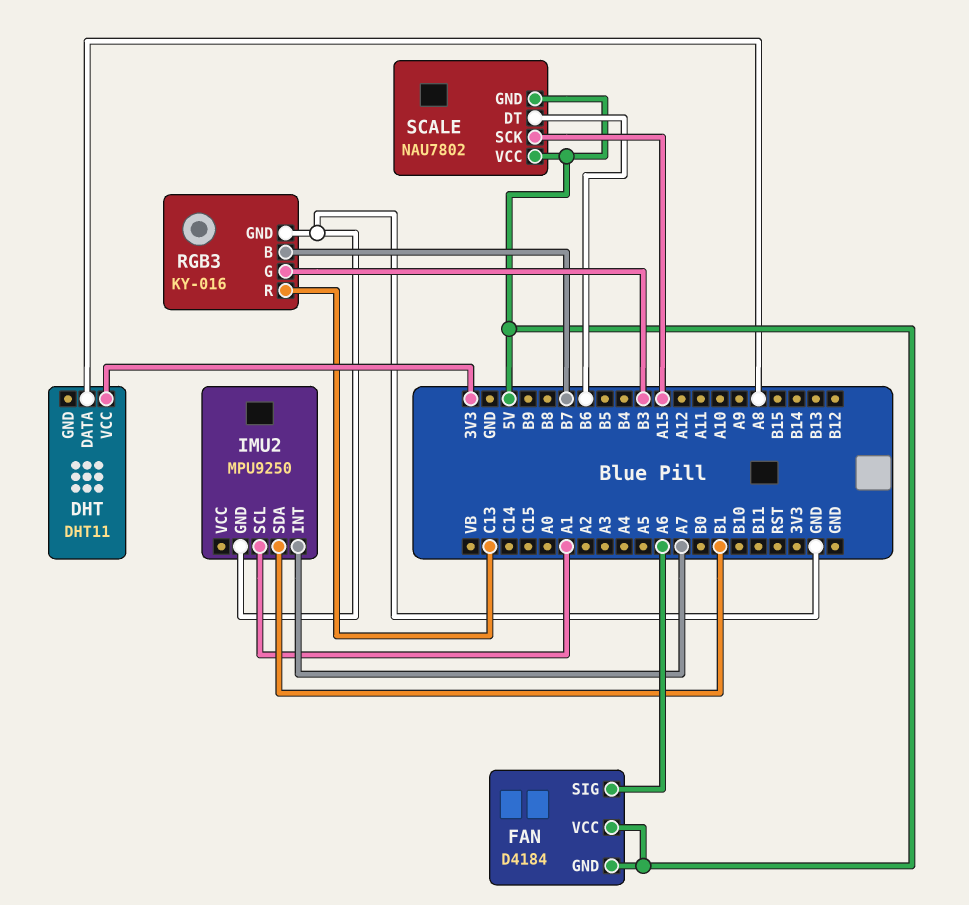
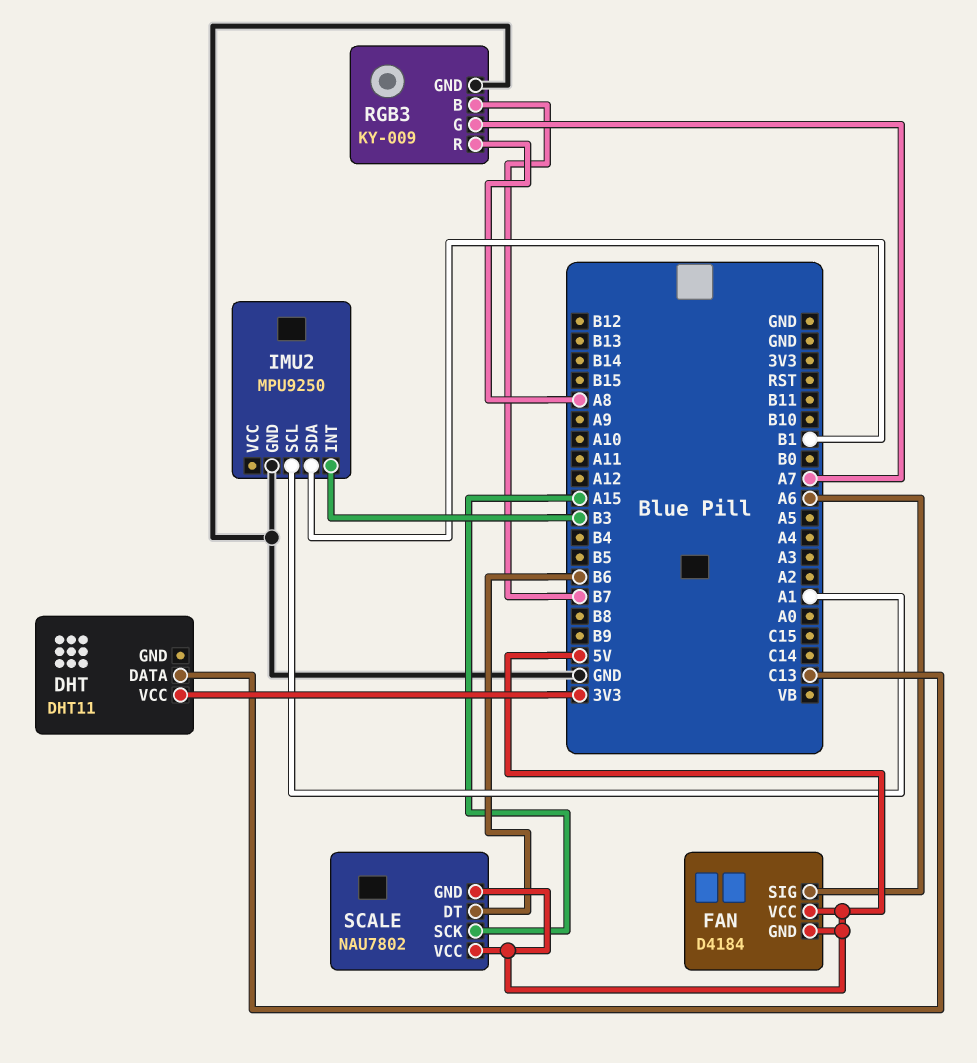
DHT pin DATA: A8 -> C13
IMU2 pin INT: A7 -> B3
RGB3: KY-016 -> KY-009
RGB3 pin G: B3 -> A7
RGB3 pin R: C13 -> A8

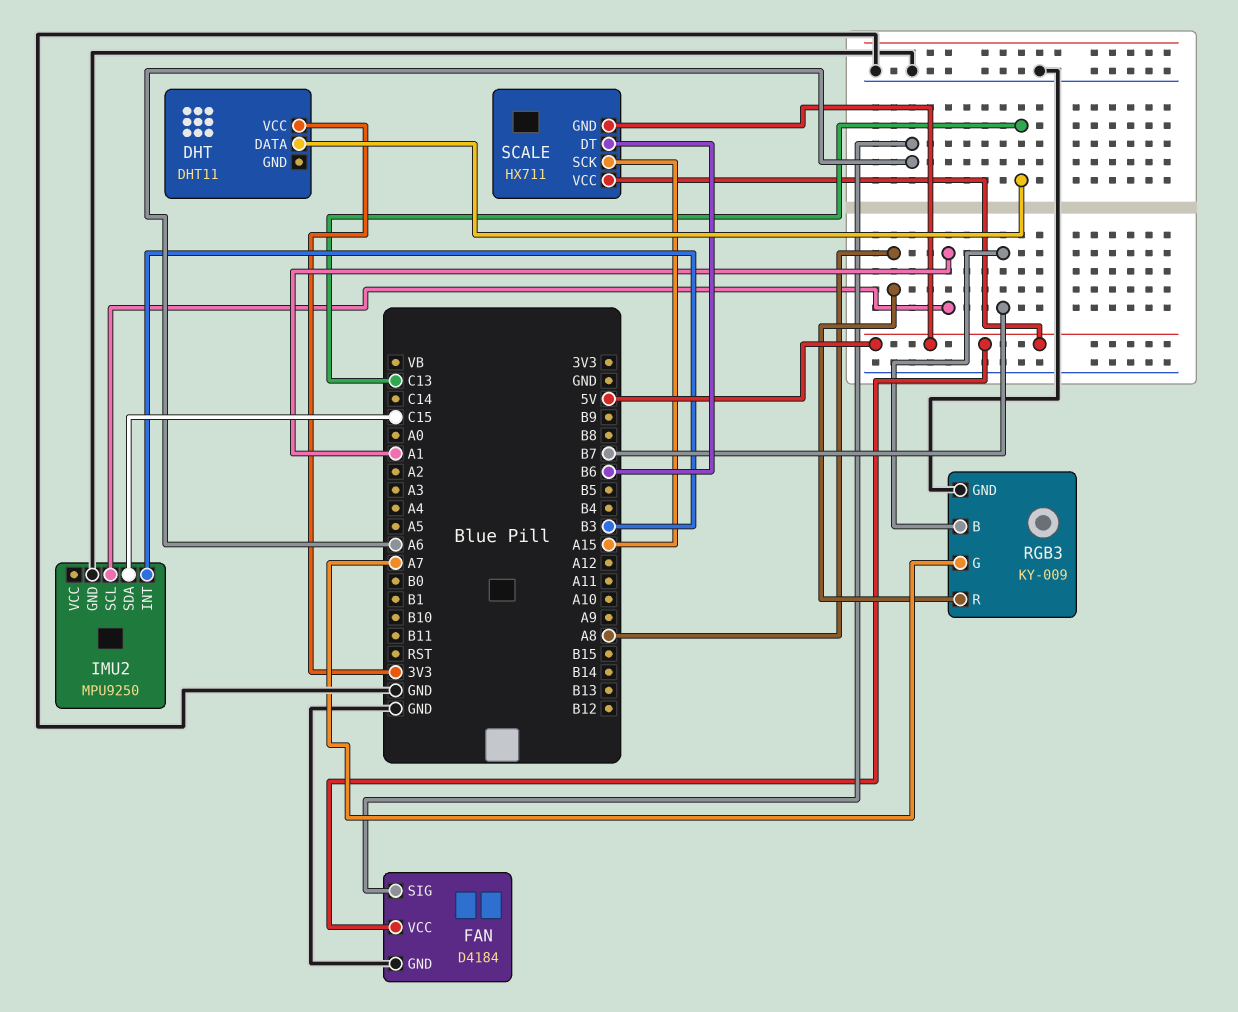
FAN pin GND: 5V -> GND
IMU2 pin SDA: B1 -> C15
SCALE: NAU7802 -> HX711

